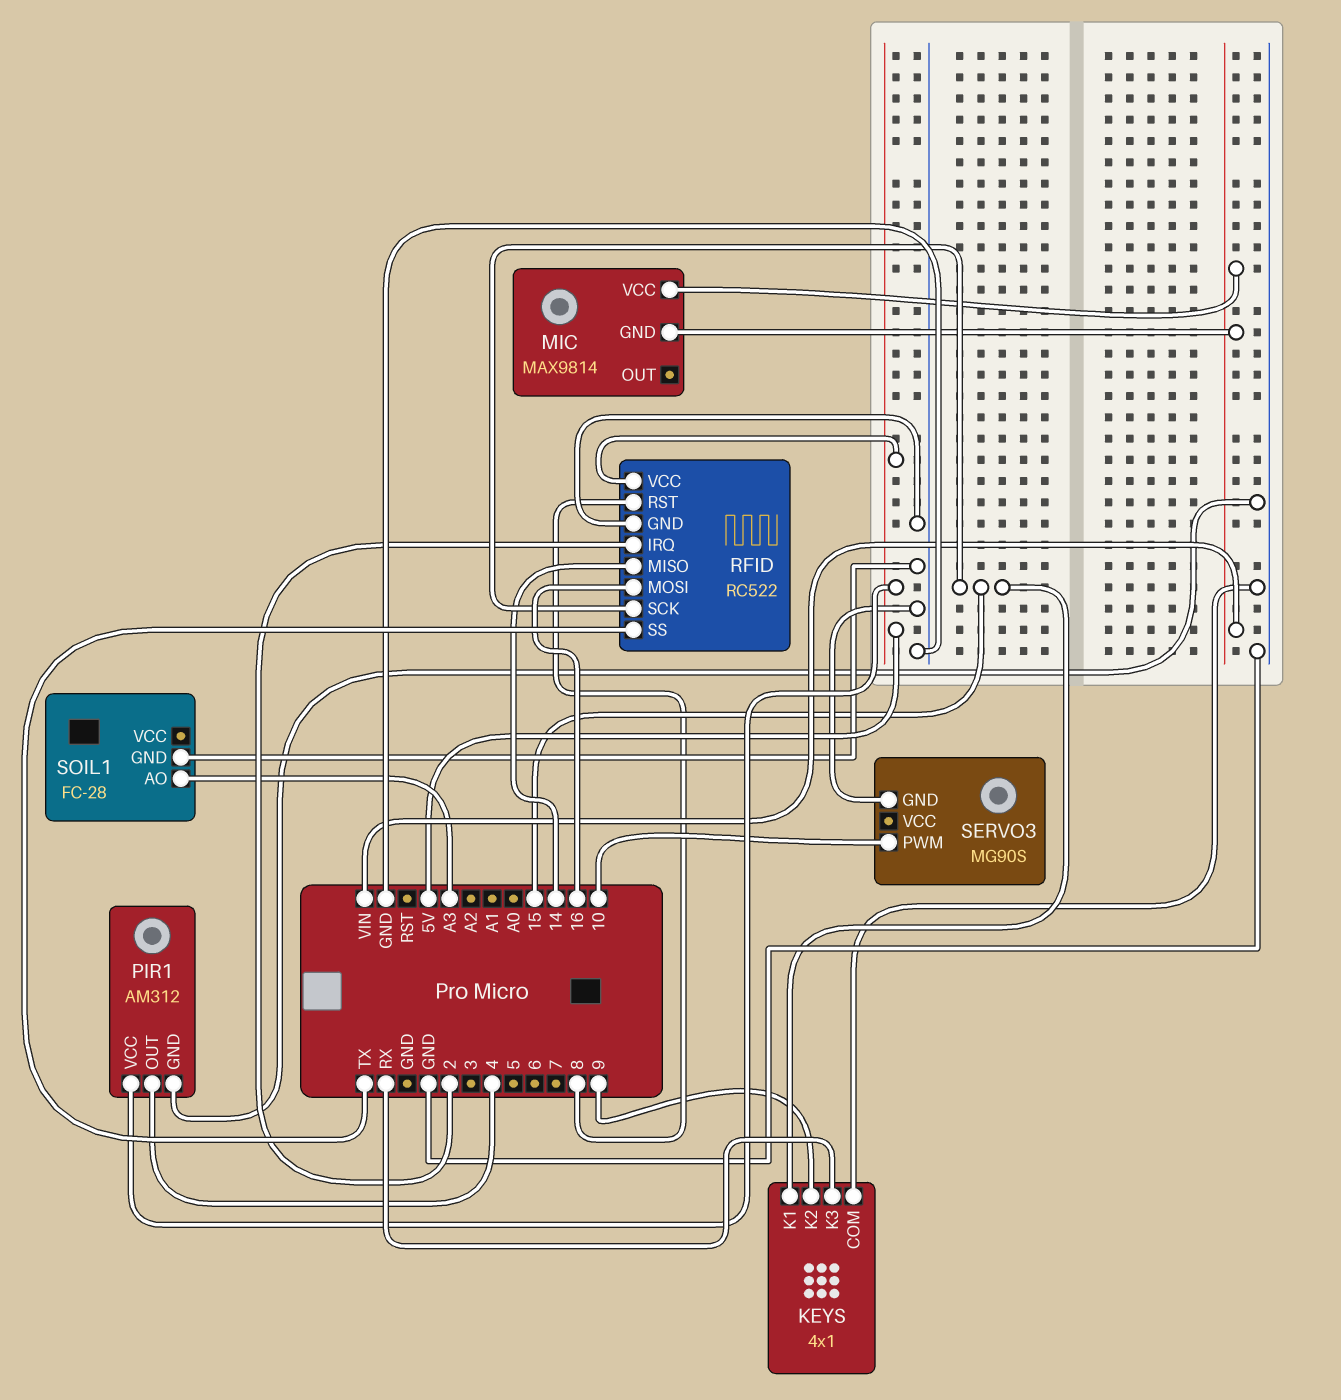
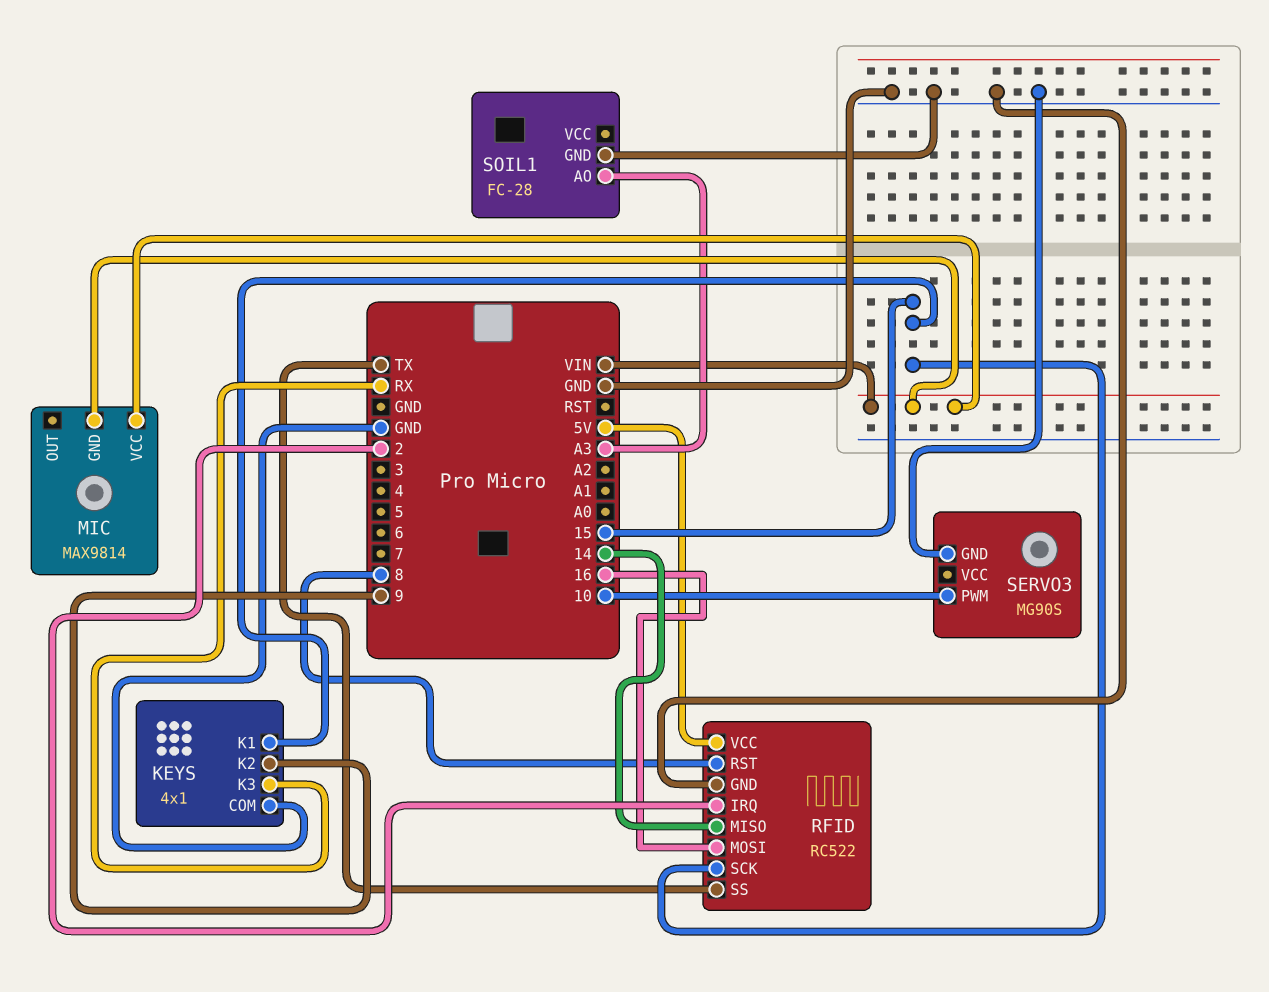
PIR1: AM312 -> none
PIR1 pin GND: GND -> none
PIR1 pin OUT: 4 -> none
PIR1 pin VCC: 5V -> none

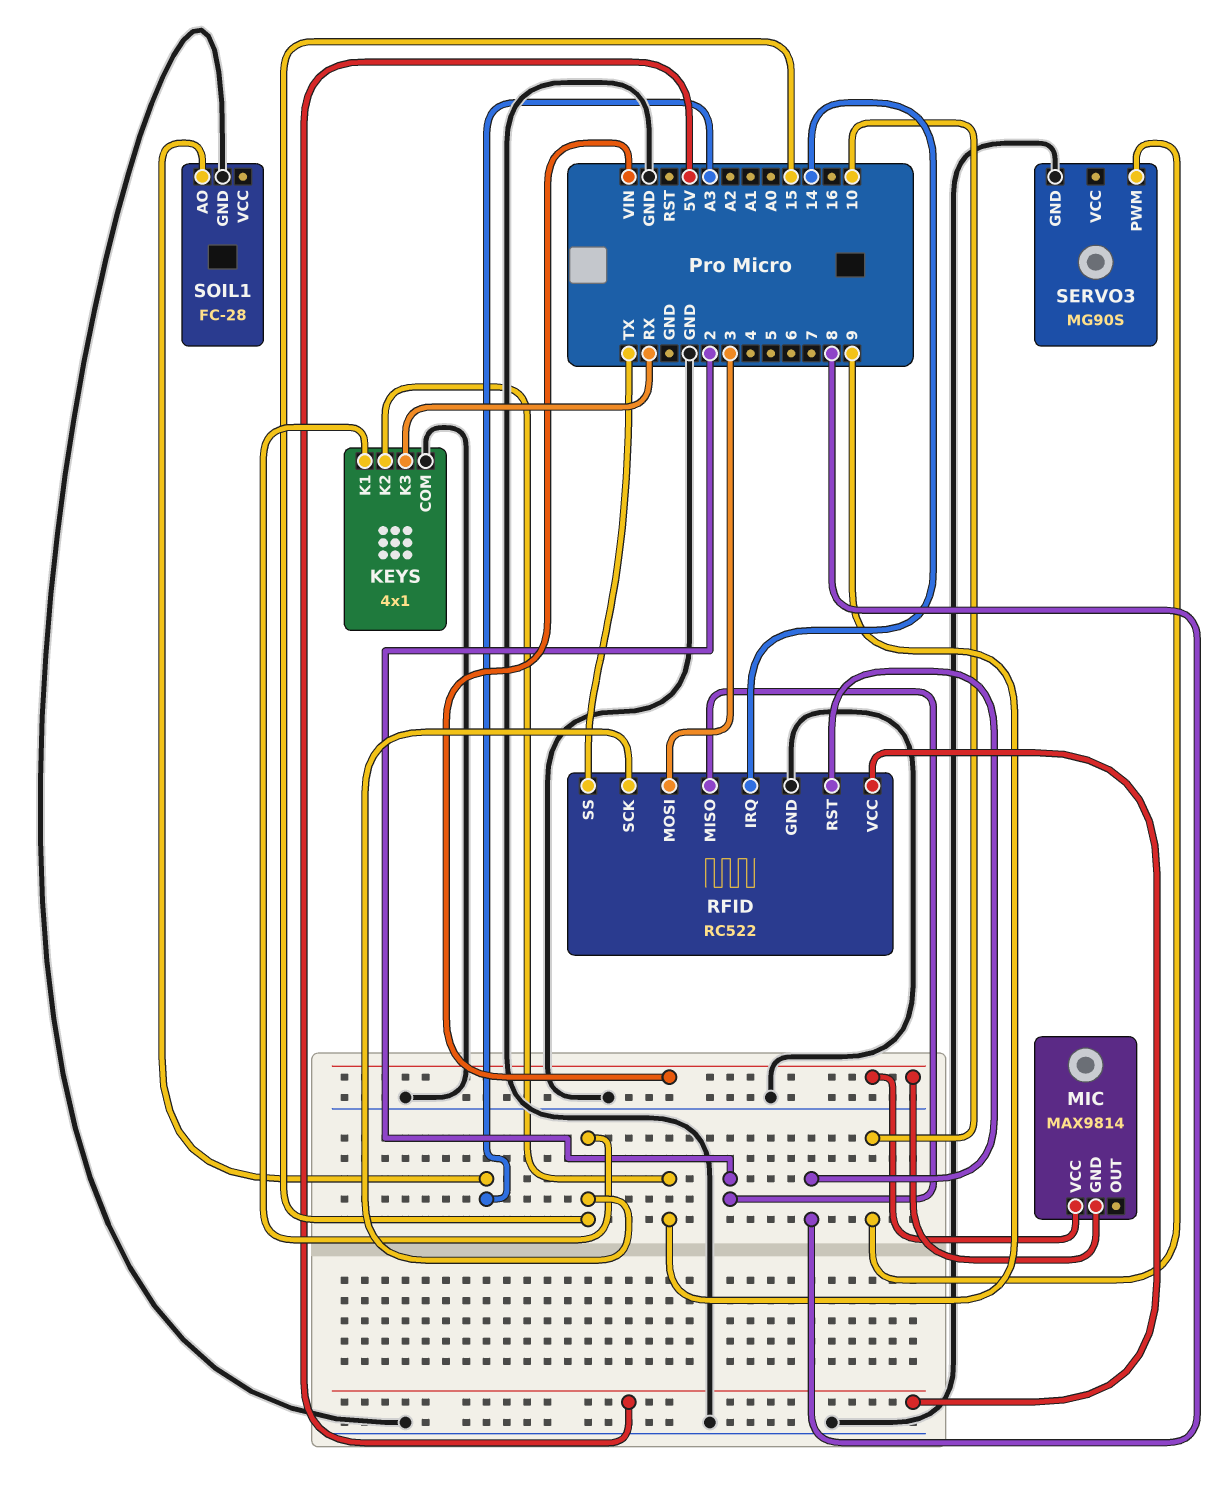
RFID pin IRQ: 2 -> 14
RFID pin MISO: 14 -> 2
RFID pin MOSI: 16 -> 3

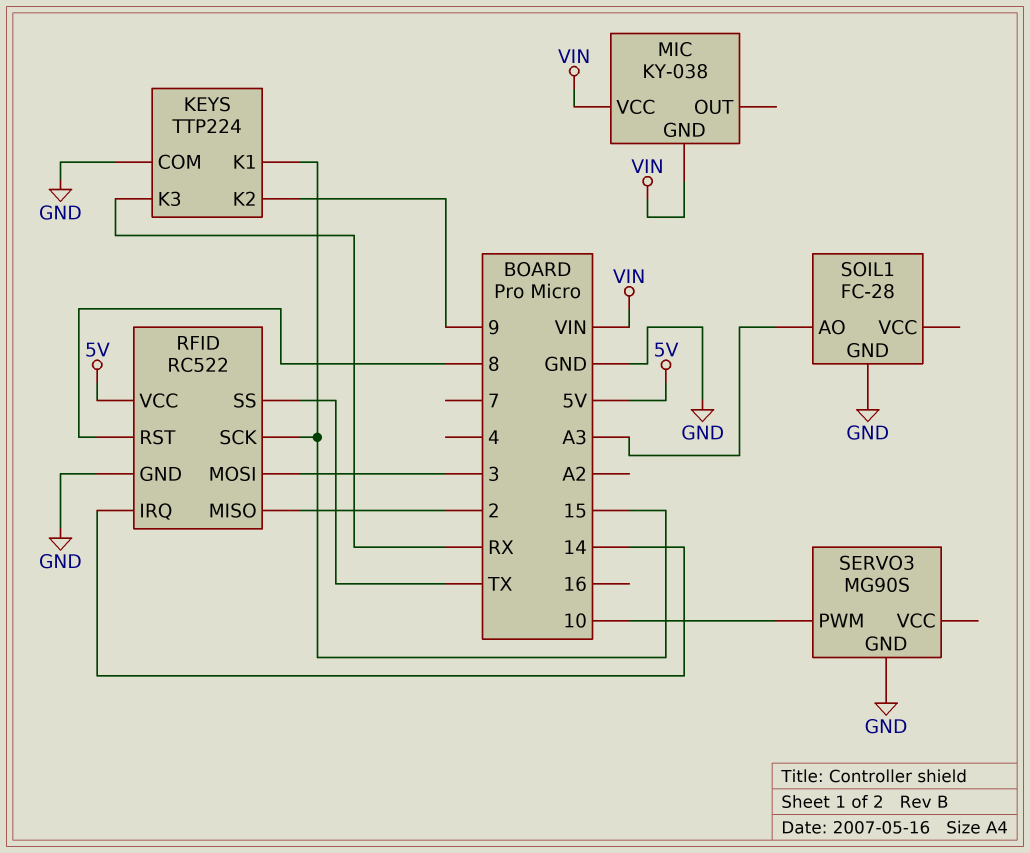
KEYS: 4x1 -> TTP224
MIC: MAX9814 -> KY-038

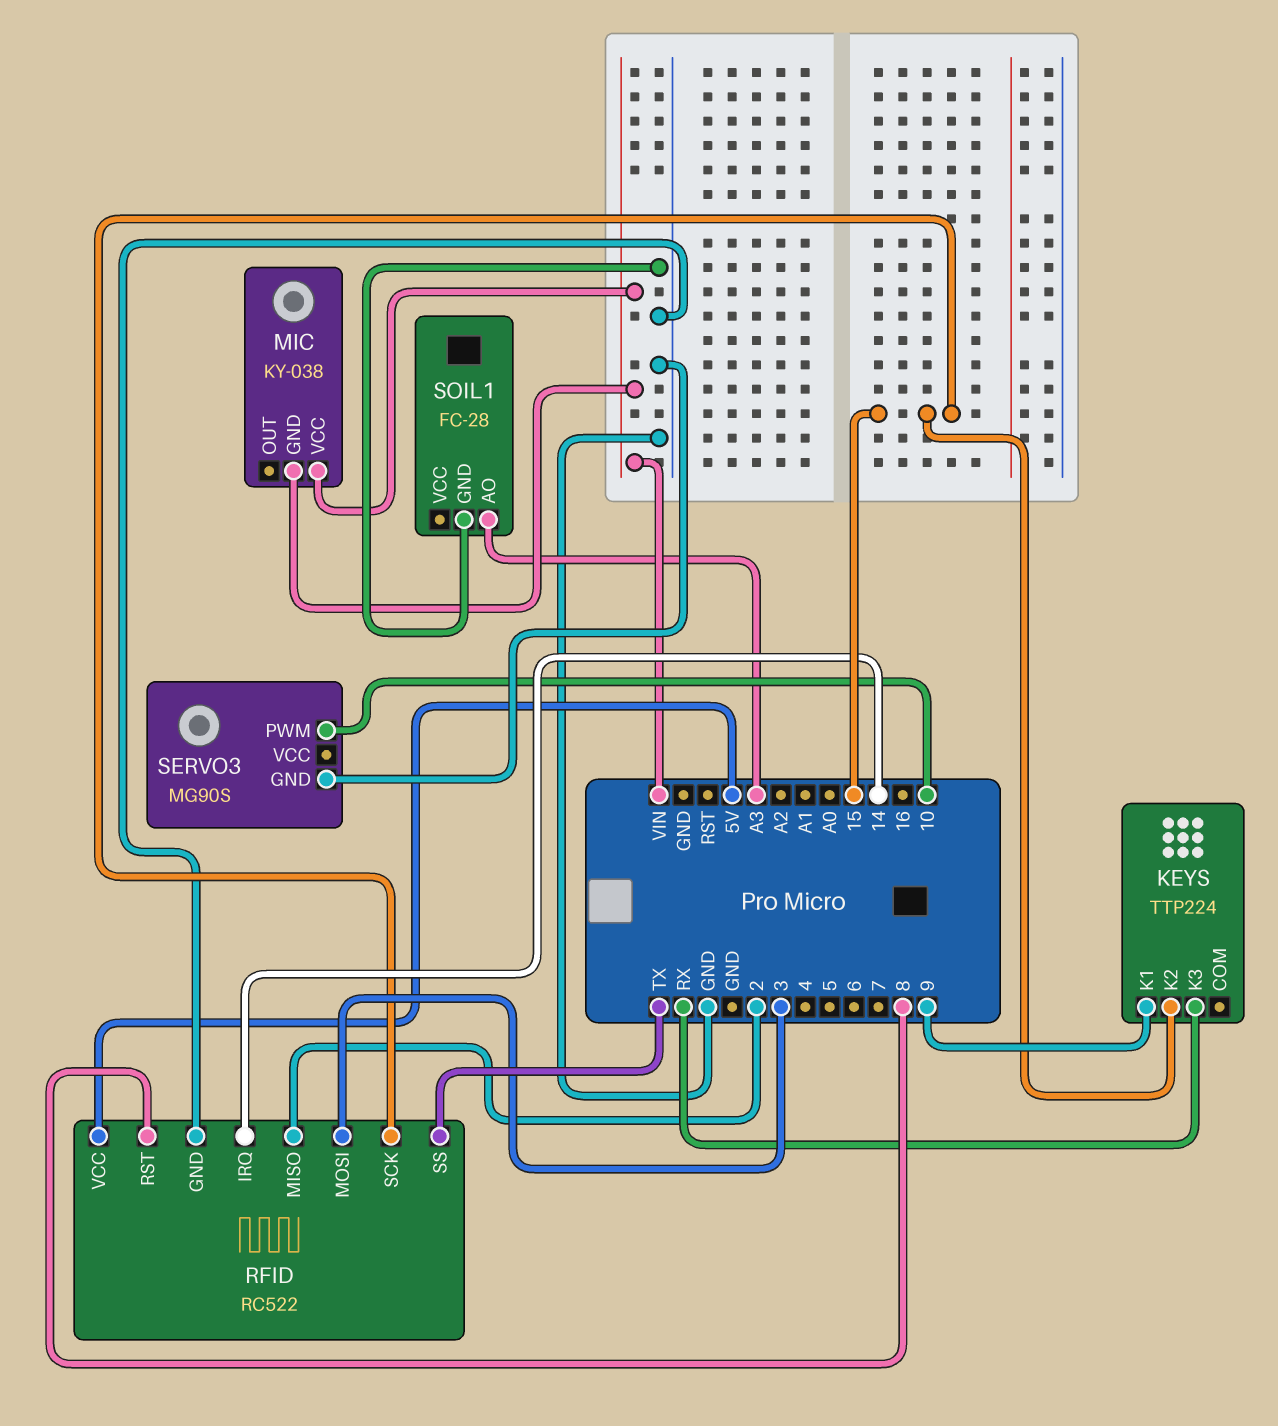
KEYS pin COM: GND -> none
KEYS pin K1: 15 -> 9
KEYS pin K2: 9 -> 15

